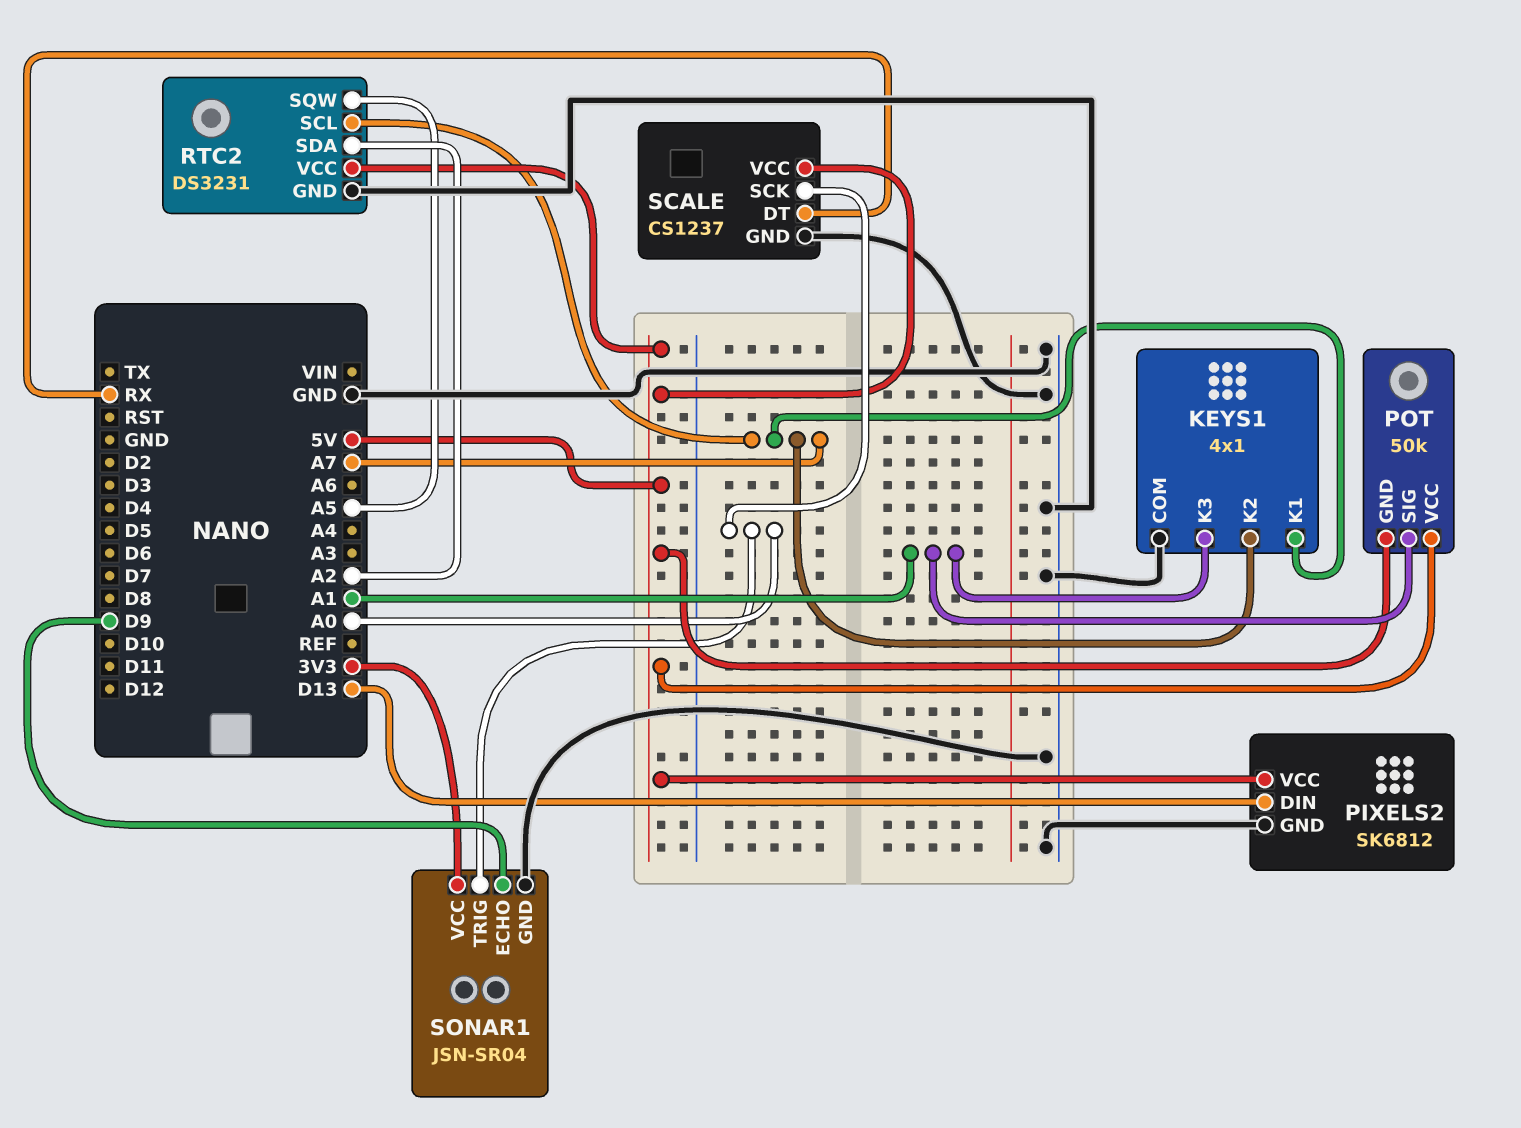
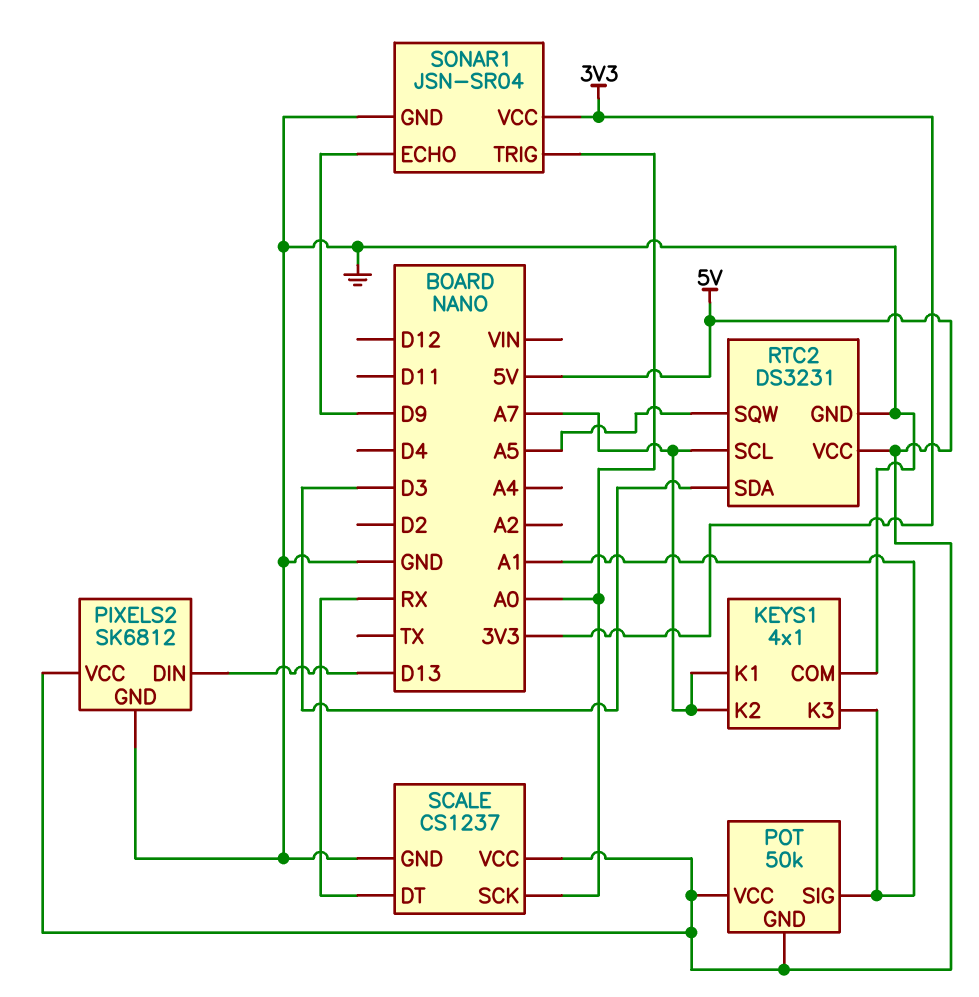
RTC2 pin SDA: A2 -> D3

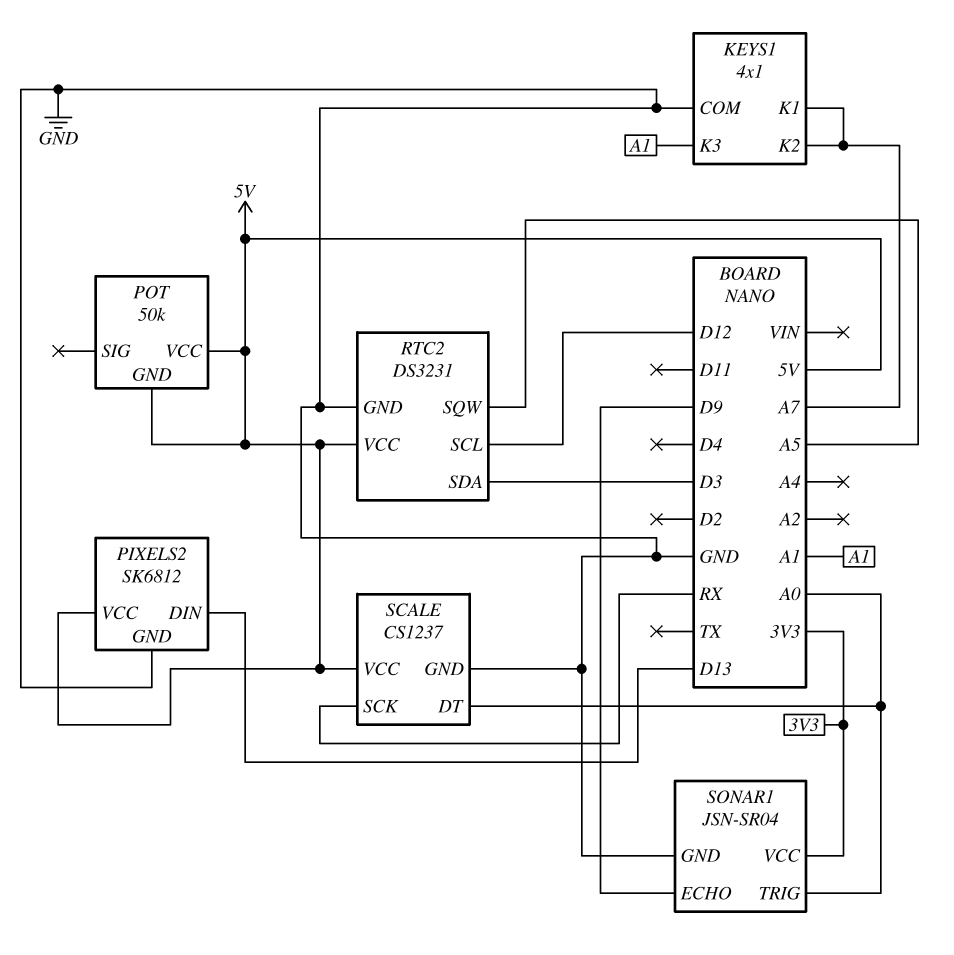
POT pin SIG: A1 -> none
RTC2 pin SCL: A7 -> D12
SCALE pin DT: RX -> A0
SCALE pin SCK: A0 -> RX

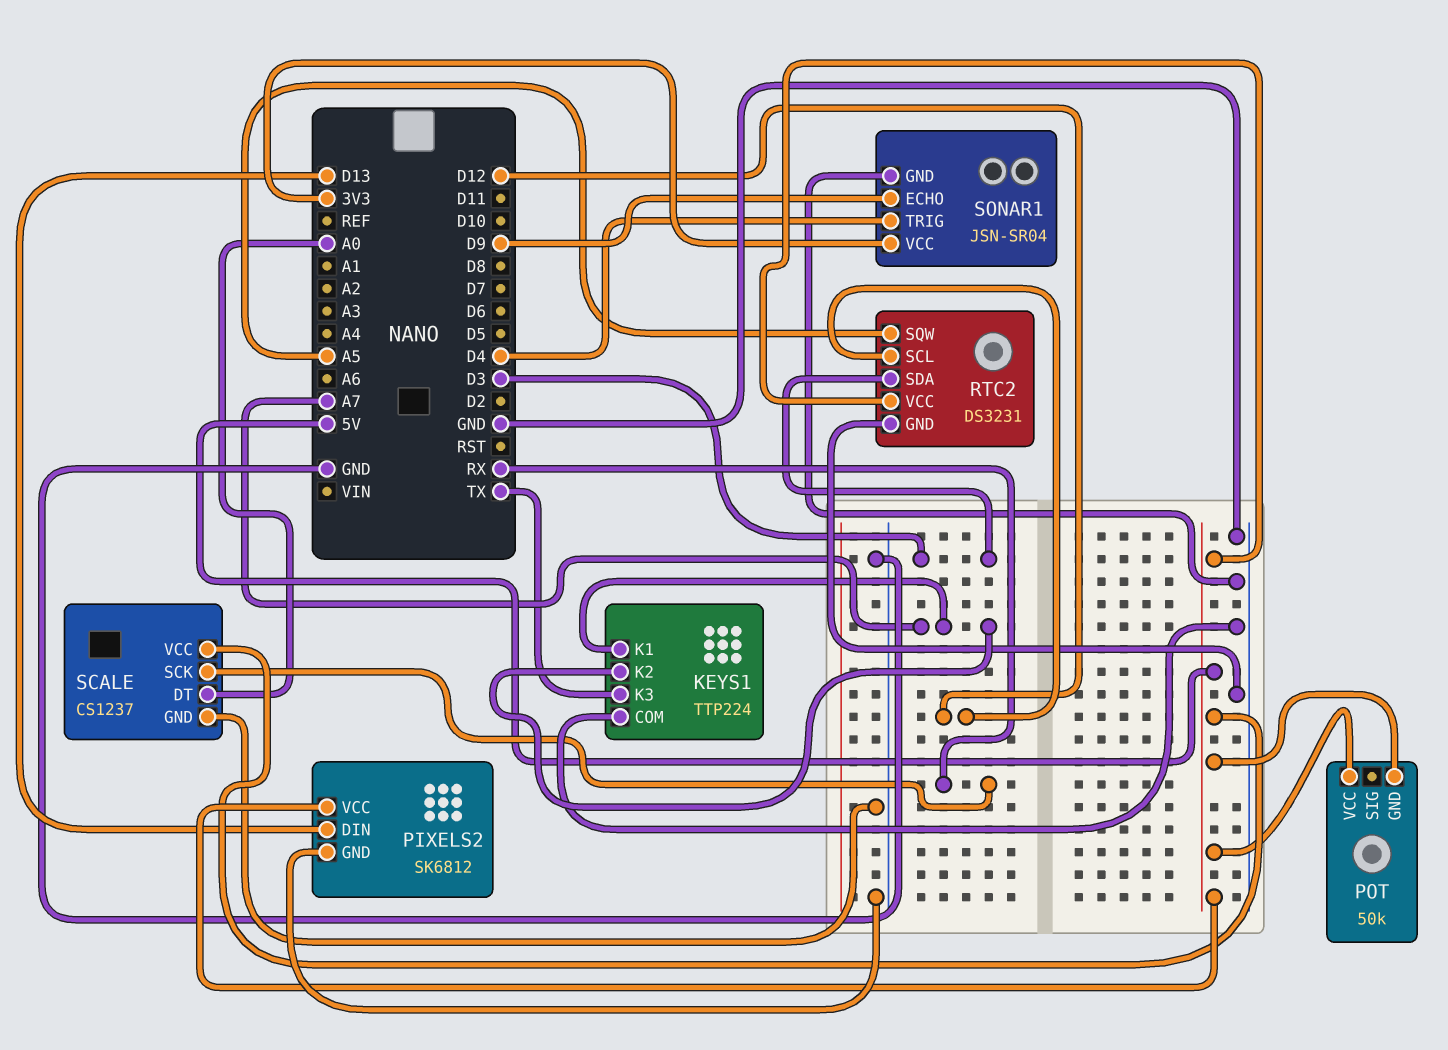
KEYS1: 4x1 -> TTP224
KEYS1 pin K3: A1 -> TX
SONAR1 pin TRIG: A0 -> D4

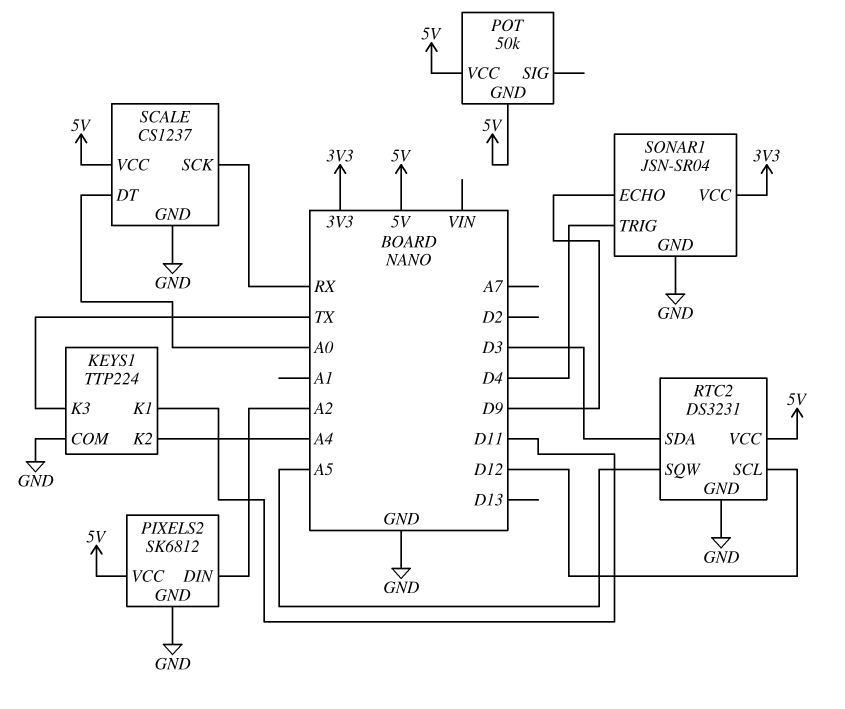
KEYS1 pin K1: A7 -> D11
KEYS1 pin K2: A7 -> A4
PIXELS2 pin DIN: D13 -> A2

